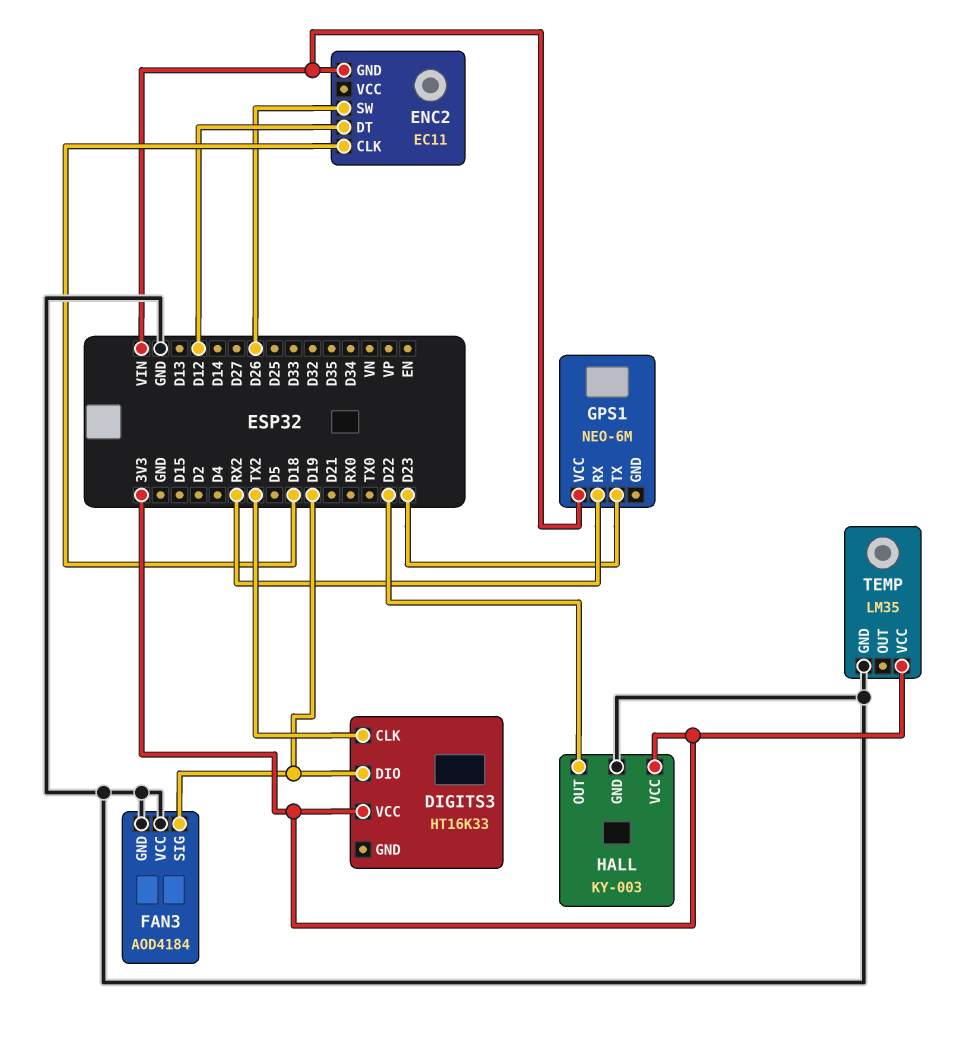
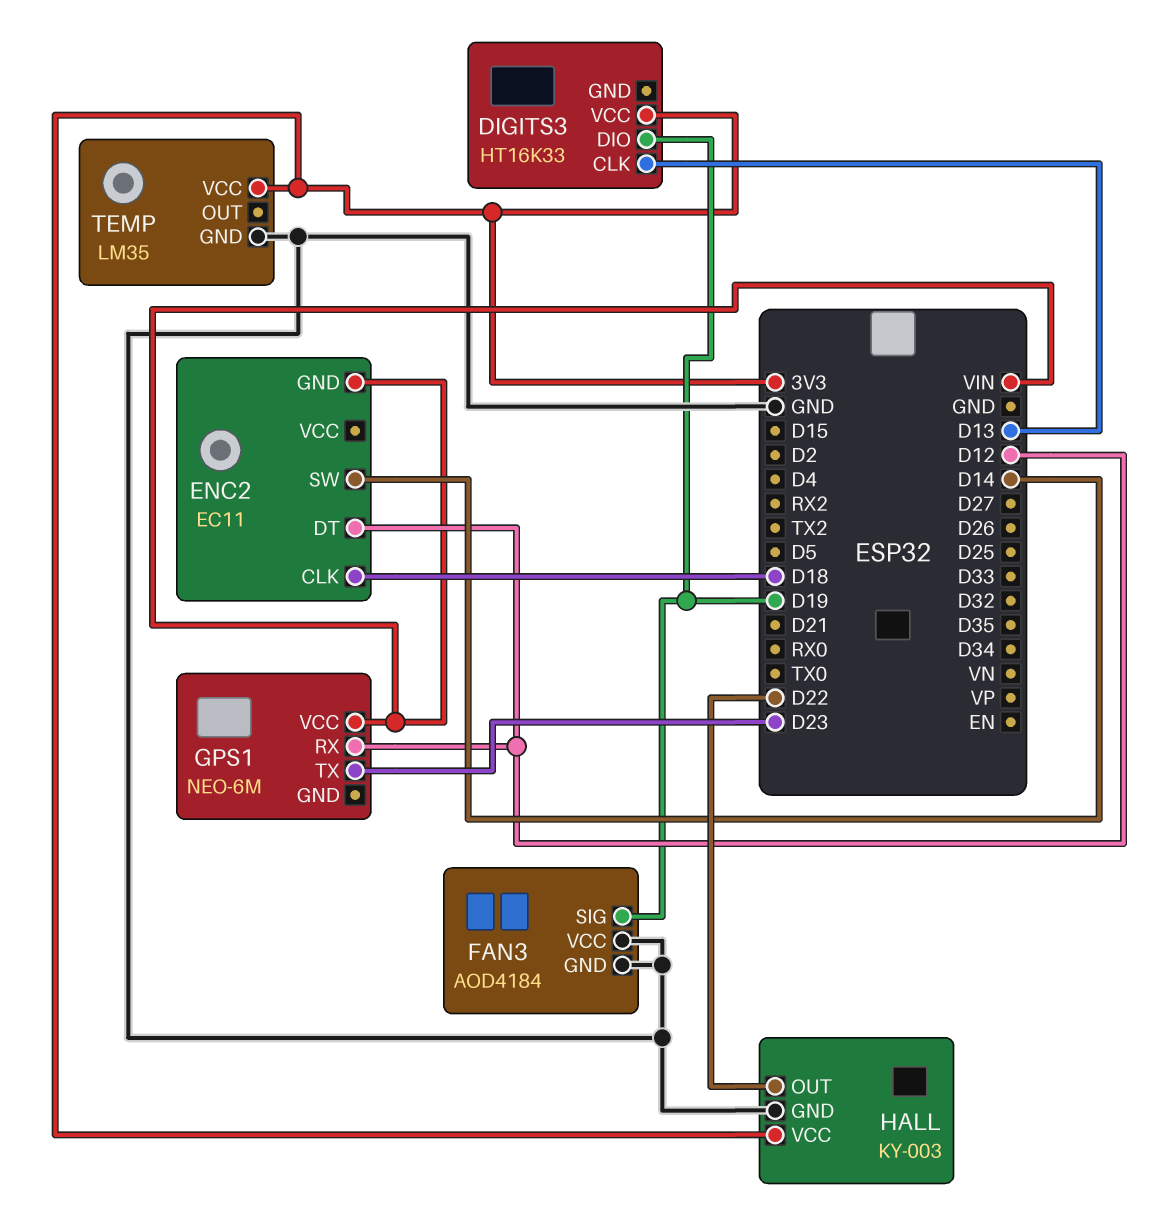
DIGITS3 pin CLK: TX2 -> D13
ENC2 pin SW: D26 -> D14
GPS1 pin RX: RX2 -> D12

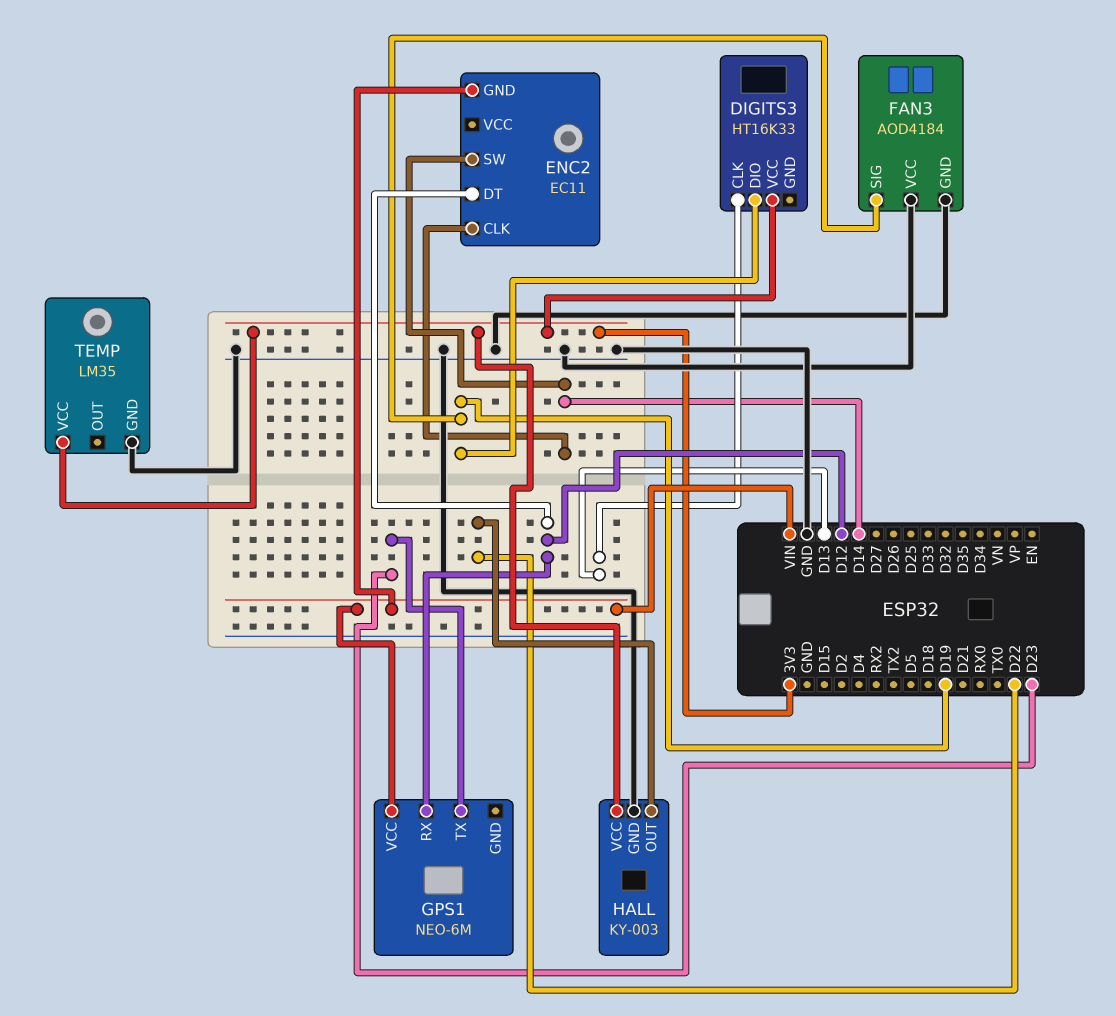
ENC2 pin CLK: D18 -> D14

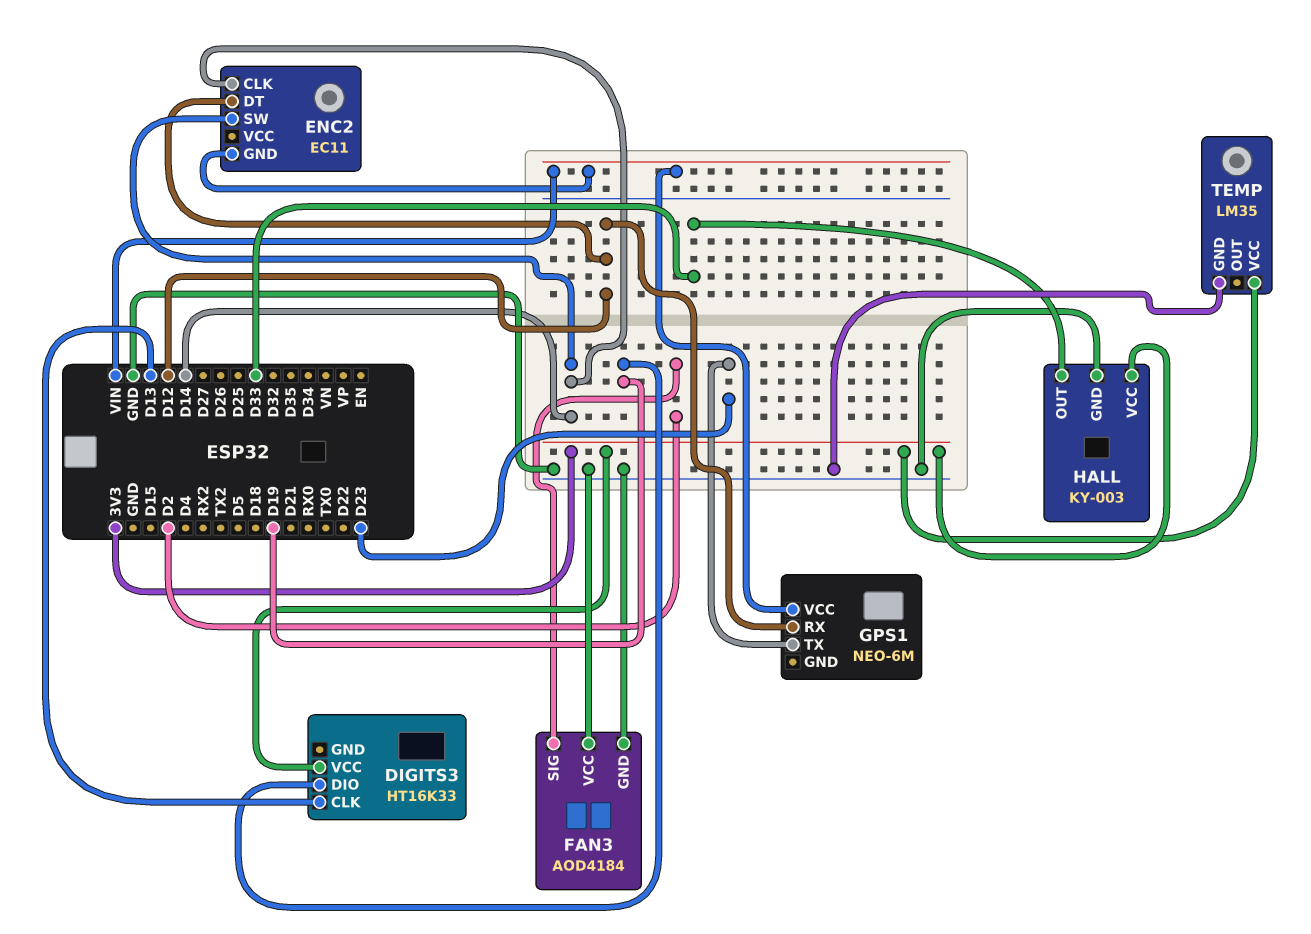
FAN3 pin SIG: D19 -> D2
HALL pin OUT: D22 -> D33

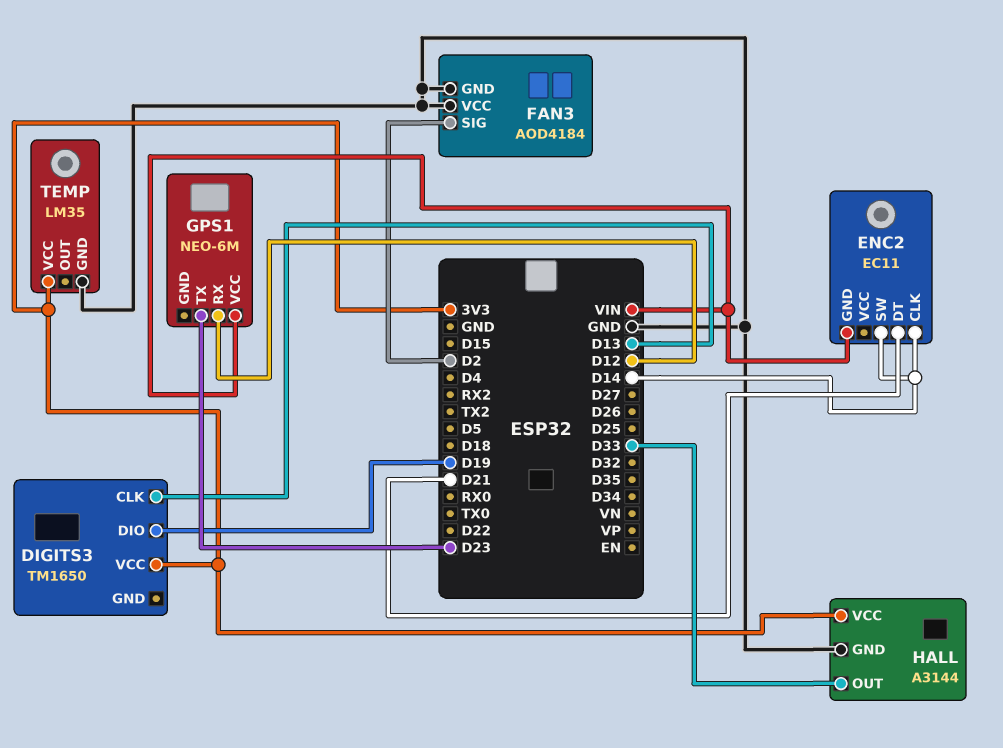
DIGITS3: HT16K33 -> TM1650
ENC2 pin DT: D12 -> D21
HALL: KY-003 -> A3144

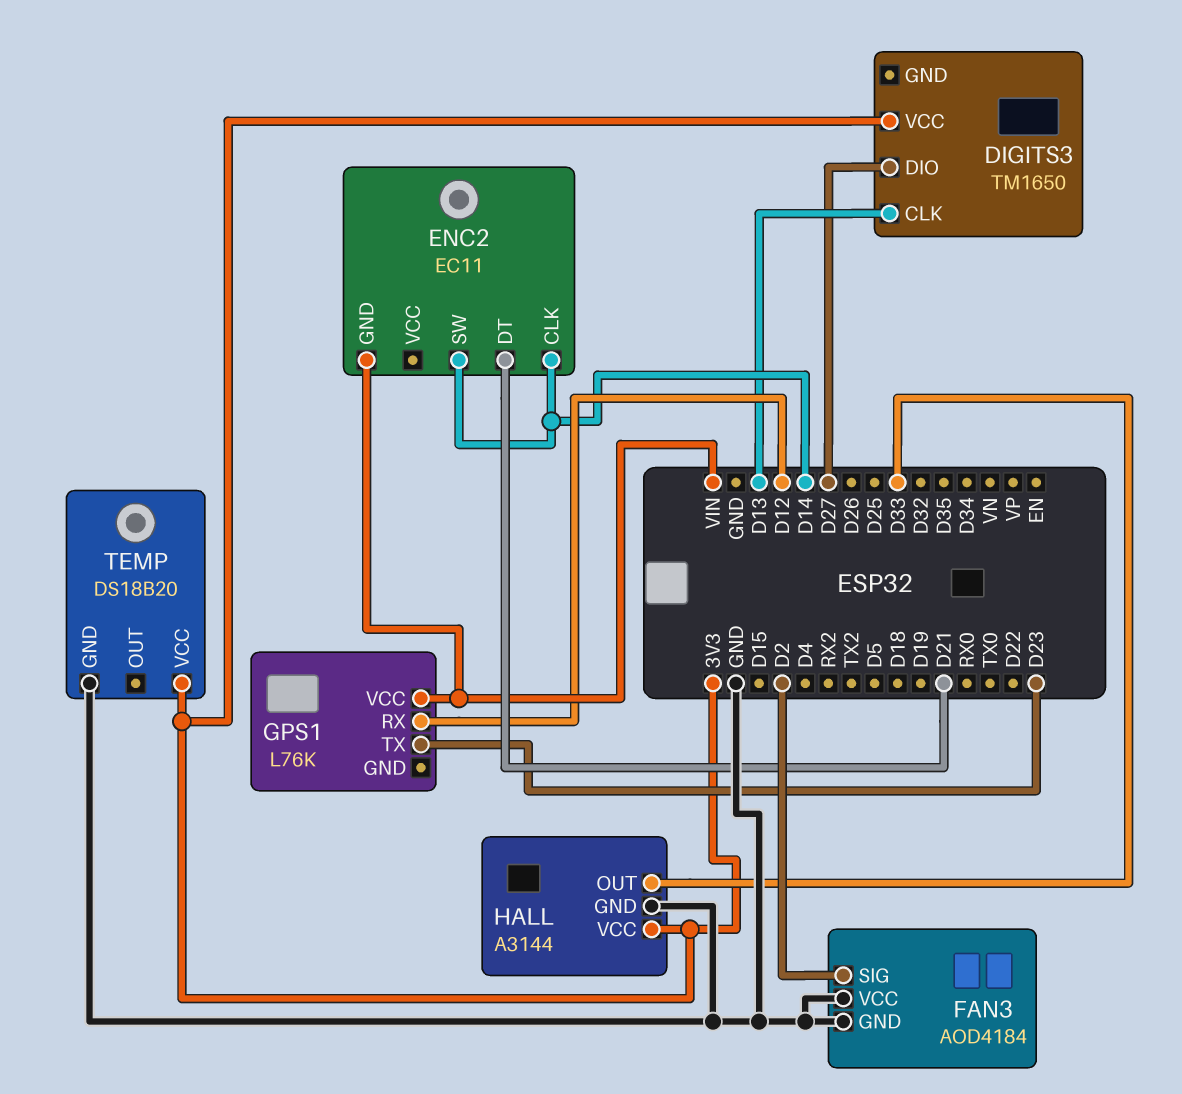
DIGITS3 pin DIO: D19 -> D27
GPS1: NEO-6M -> L76K
TEMP: LM35 -> DS18B20

